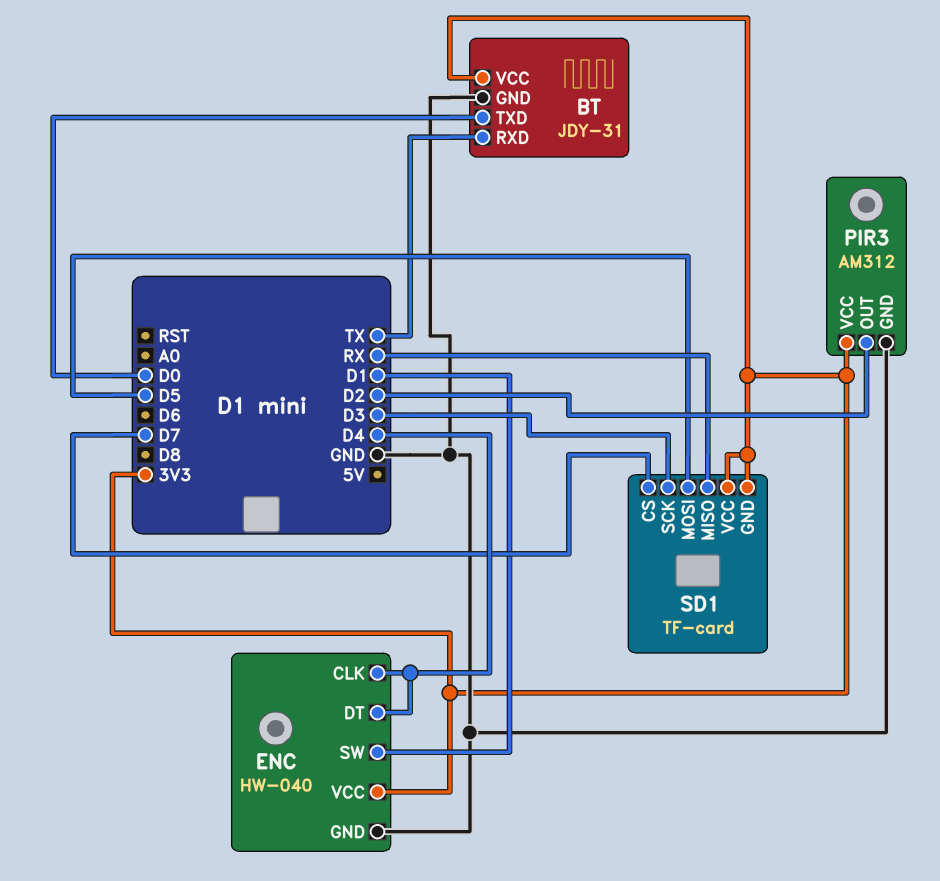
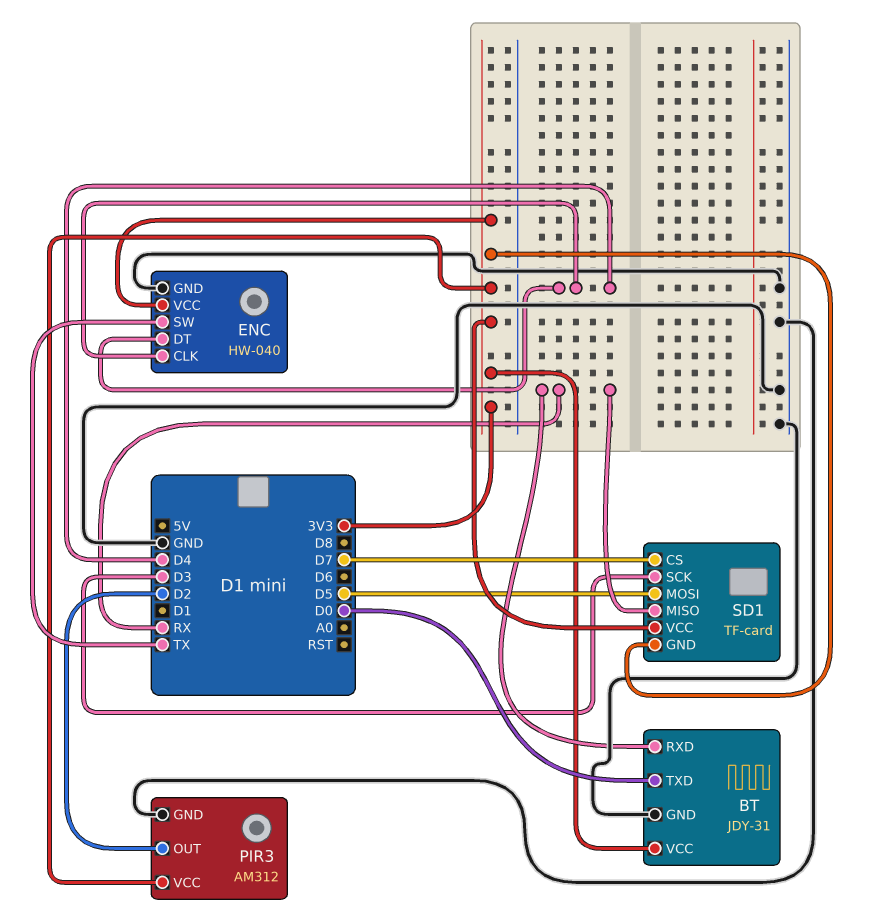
BT pin RXD: TX -> RX
ENC pin SW: D1 -> TX

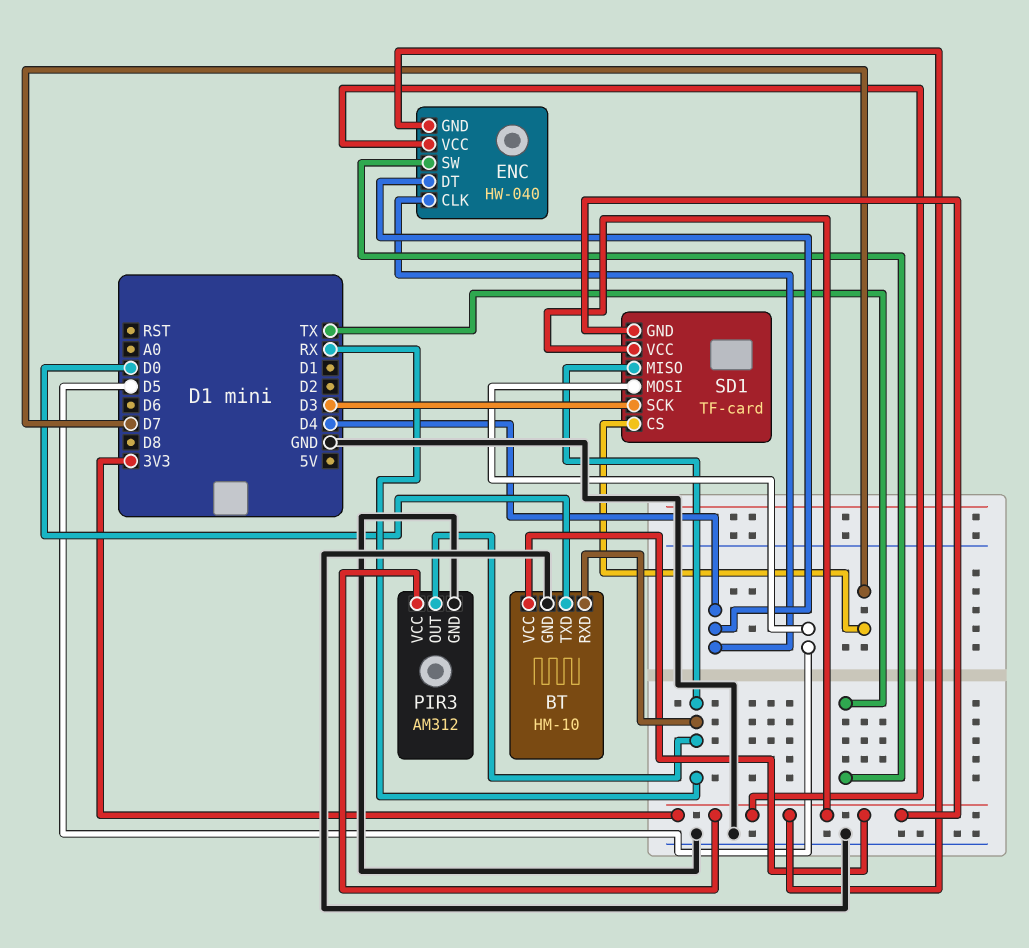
BT: JDY-31 -> HM-10
ENC pin GND: GND -> 3V3
PIR3 pin OUT: D2 -> RX

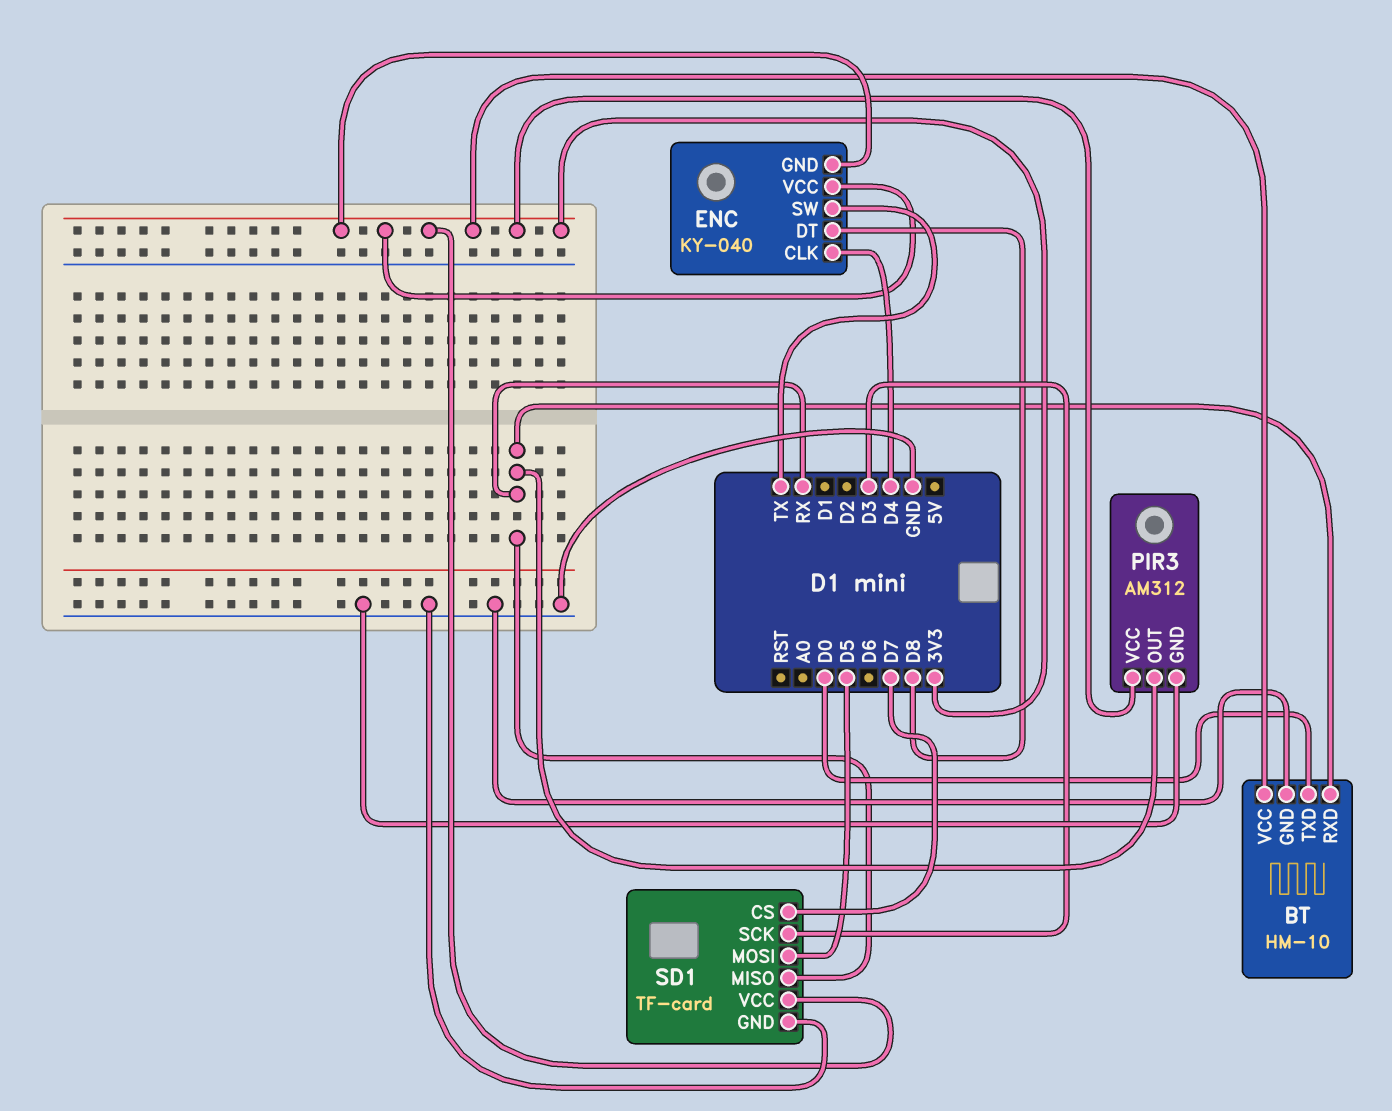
ENC: HW-040 -> KY-040
ENC pin DT: D4 -> D8
SD1 pin GND: 3V3 -> GND

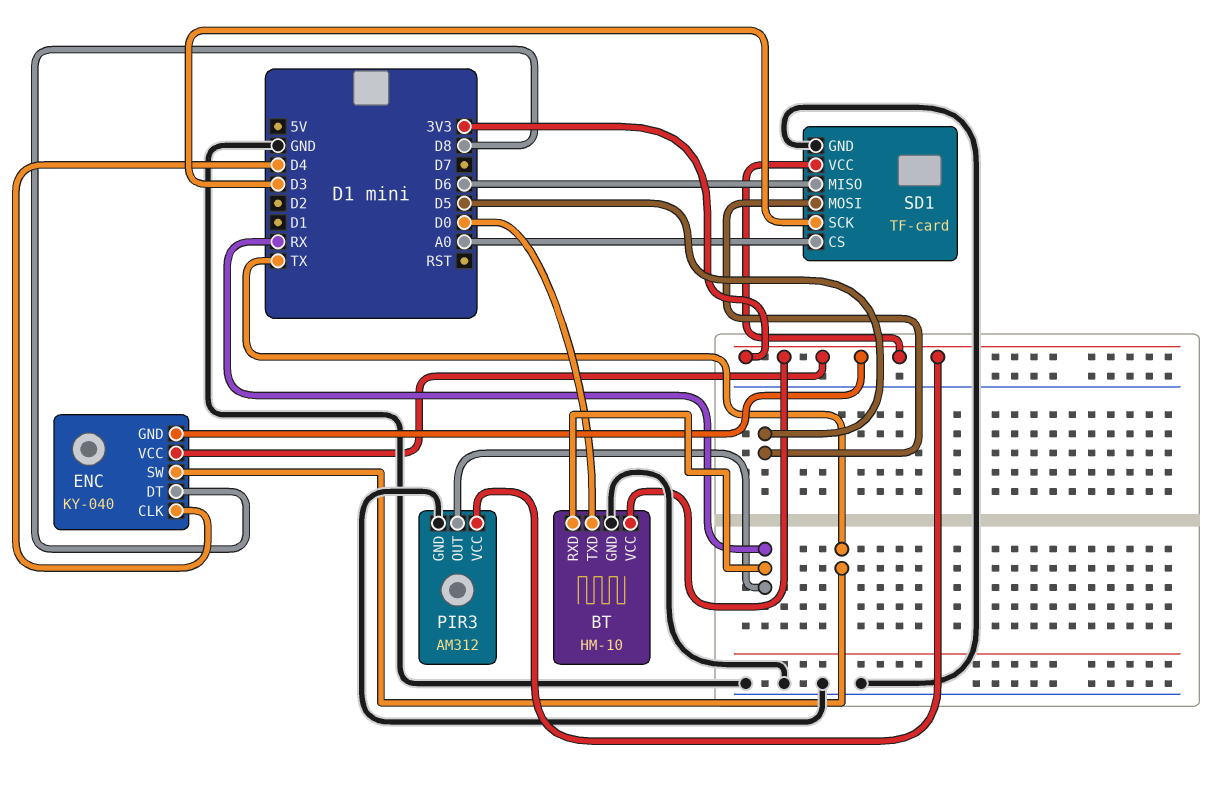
SD1 pin CS: D7 -> A0
SD1 pin MISO: RX -> D6

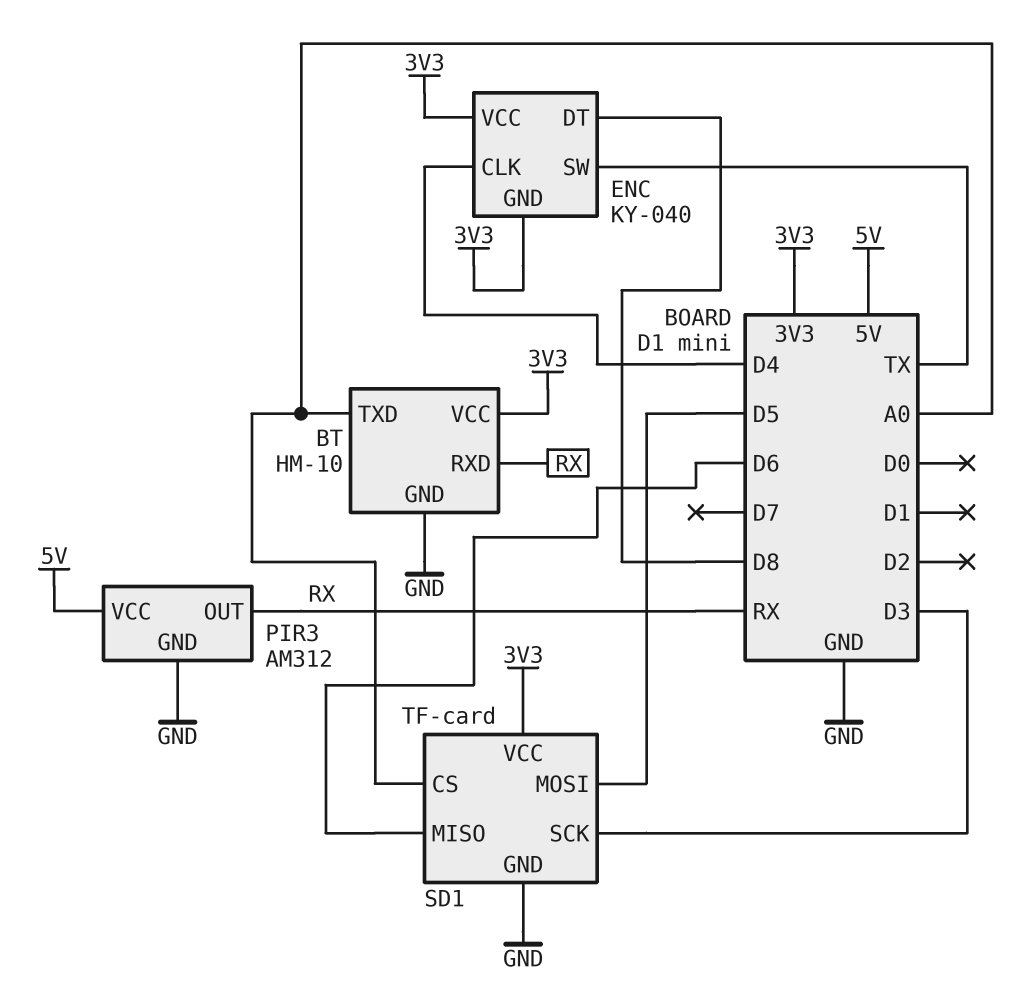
BT pin TXD: D0 -> A0
PIR3 pin VCC: 3V3 -> 5V

